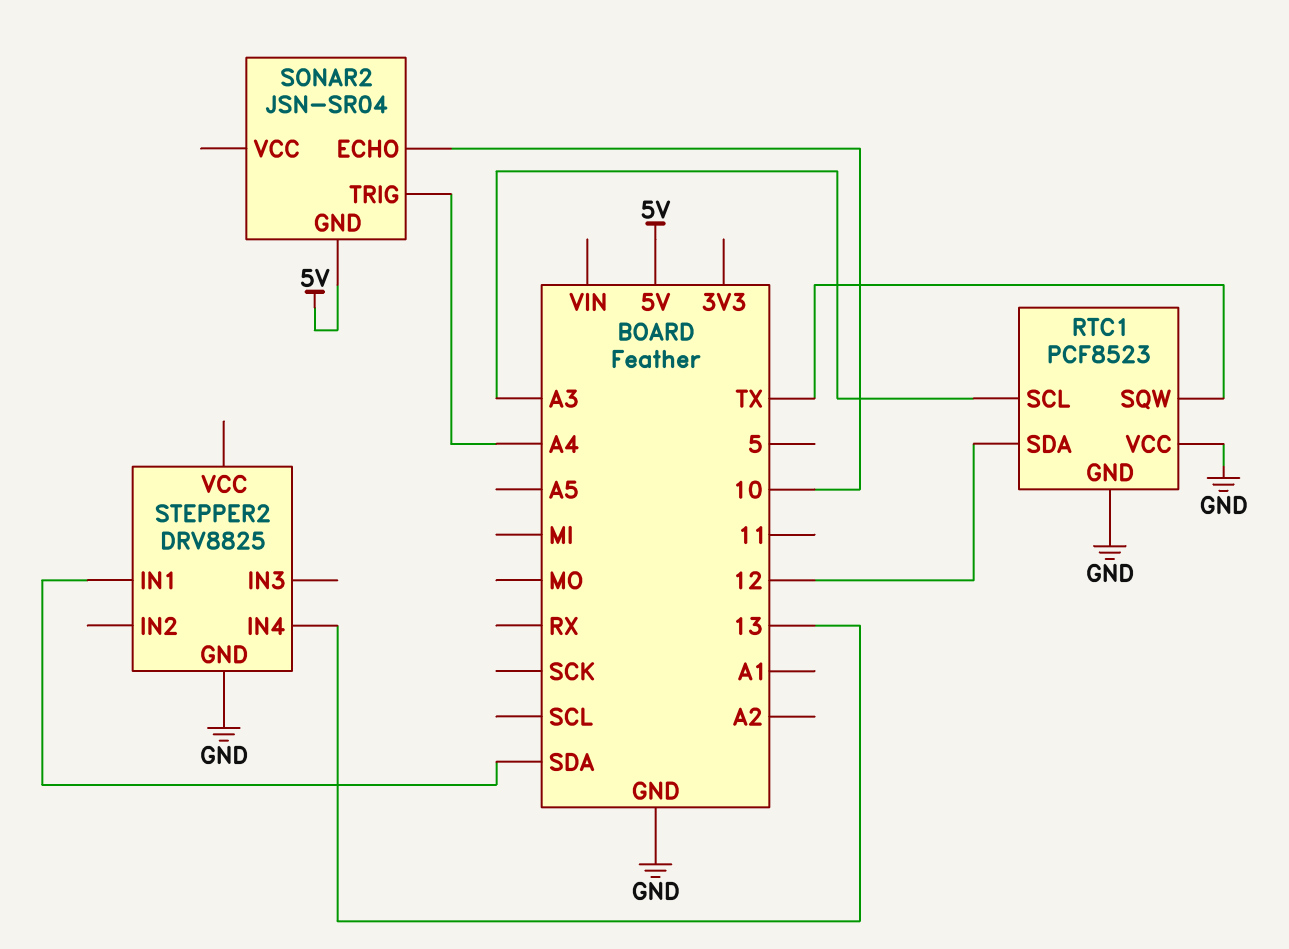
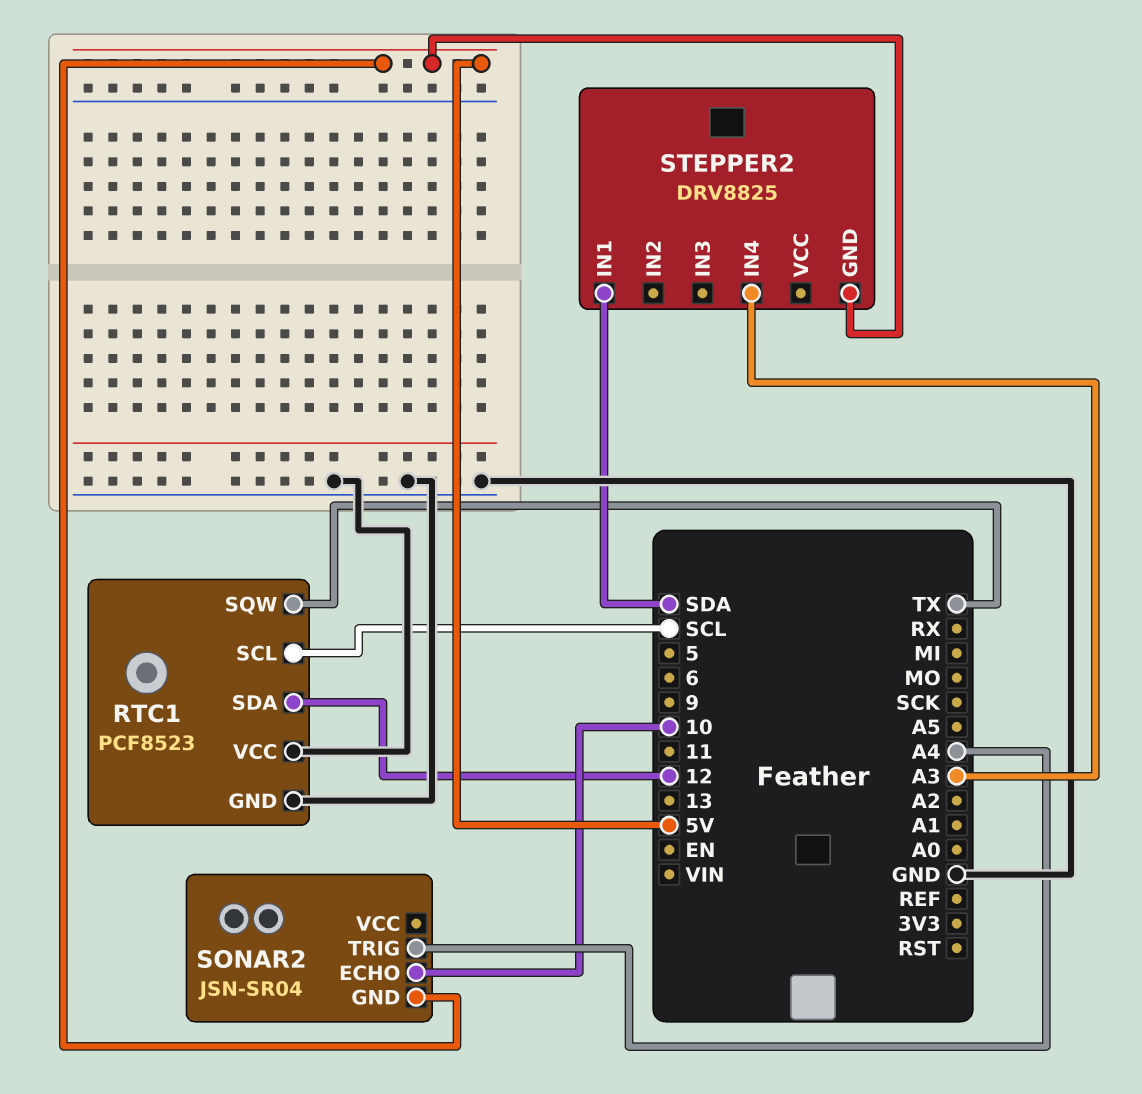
RTC1 pin SCL: A3 -> SCL
STEPPER2 pin GND: GND -> 5V
STEPPER2 pin IN4: 13 -> A3

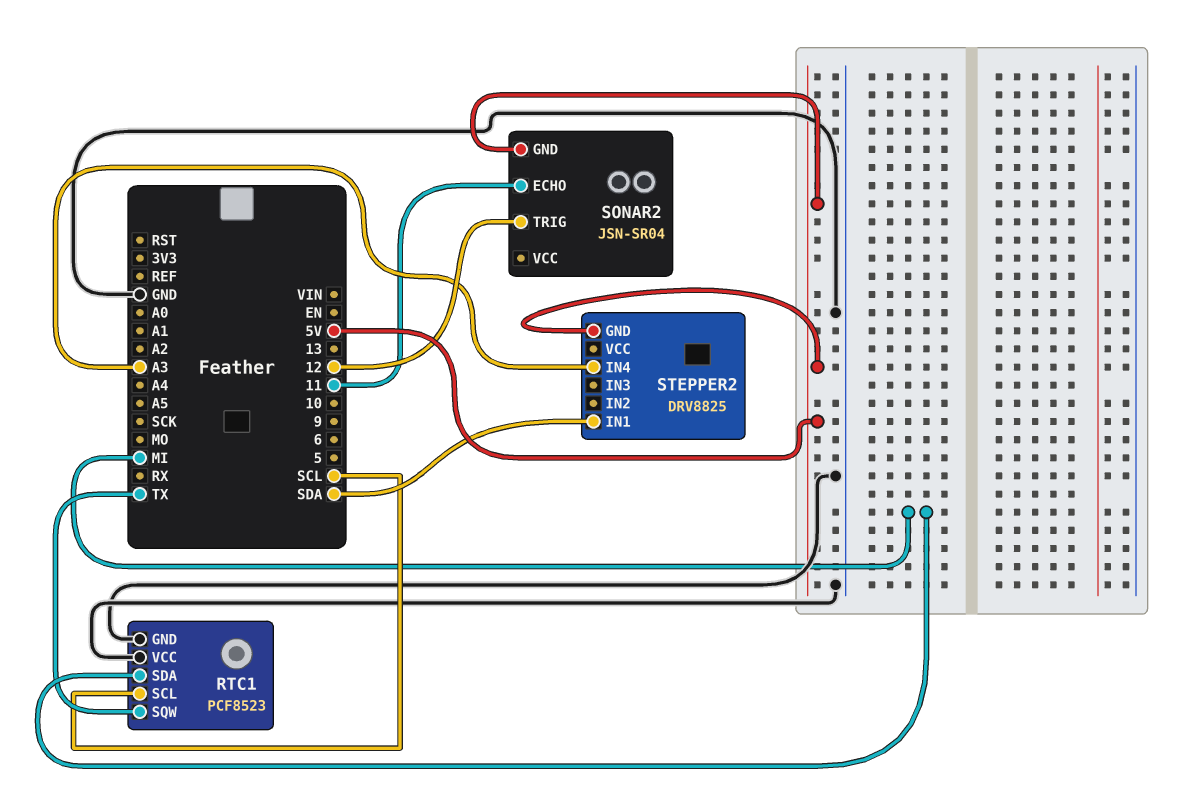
RTC1 pin SDA: 12 -> MI
SONAR2 pin ECHO: 10 -> 11
SONAR2 pin TRIG: A4 -> 12

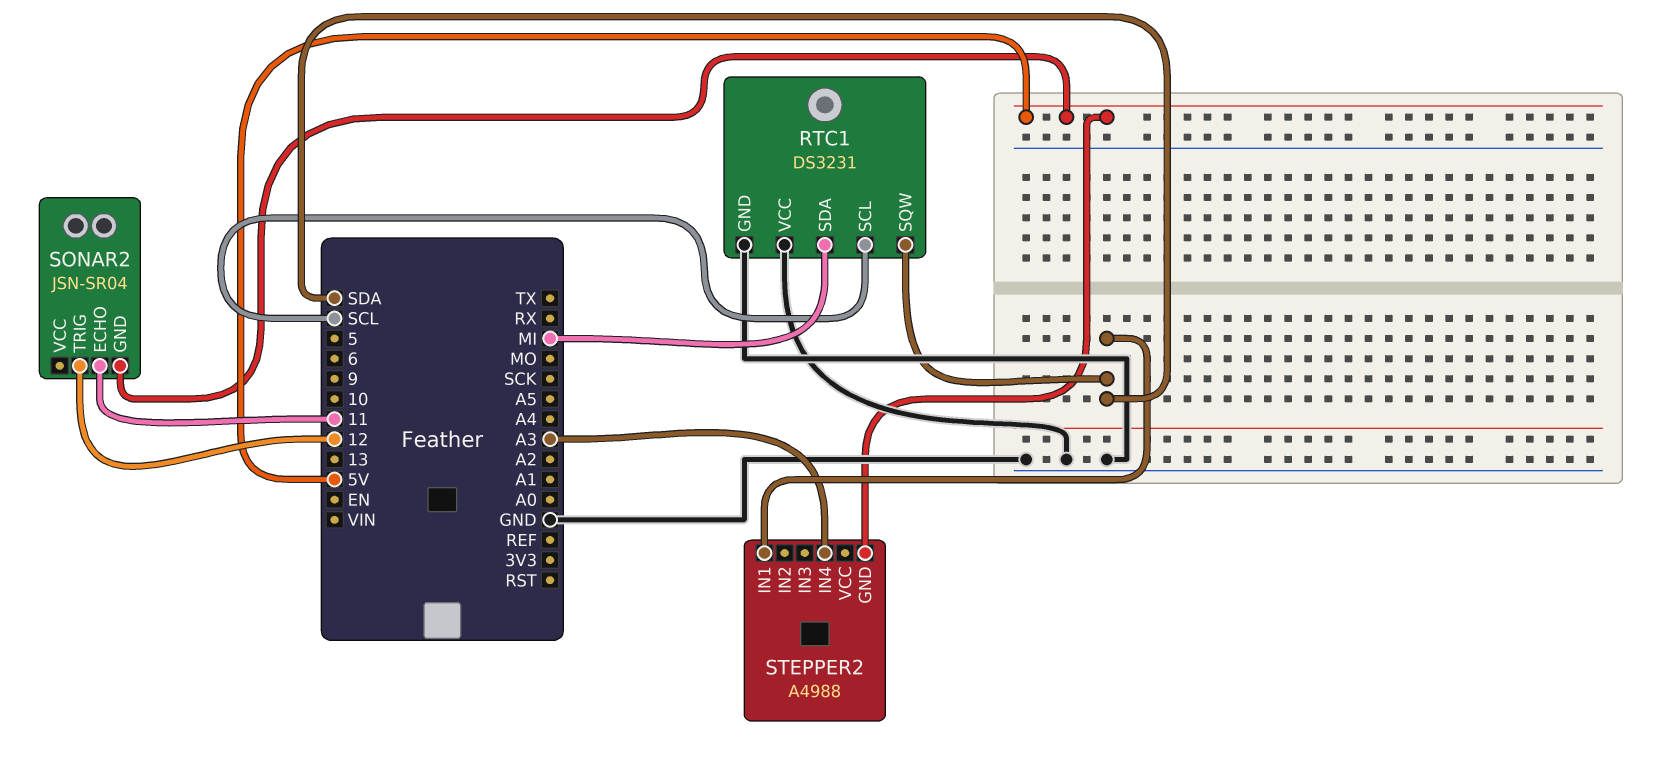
RTC1: PCF8523 -> DS3231
RTC1 pin SQW: TX -> SDA
STEPPER2: DRV8825 -> A4988

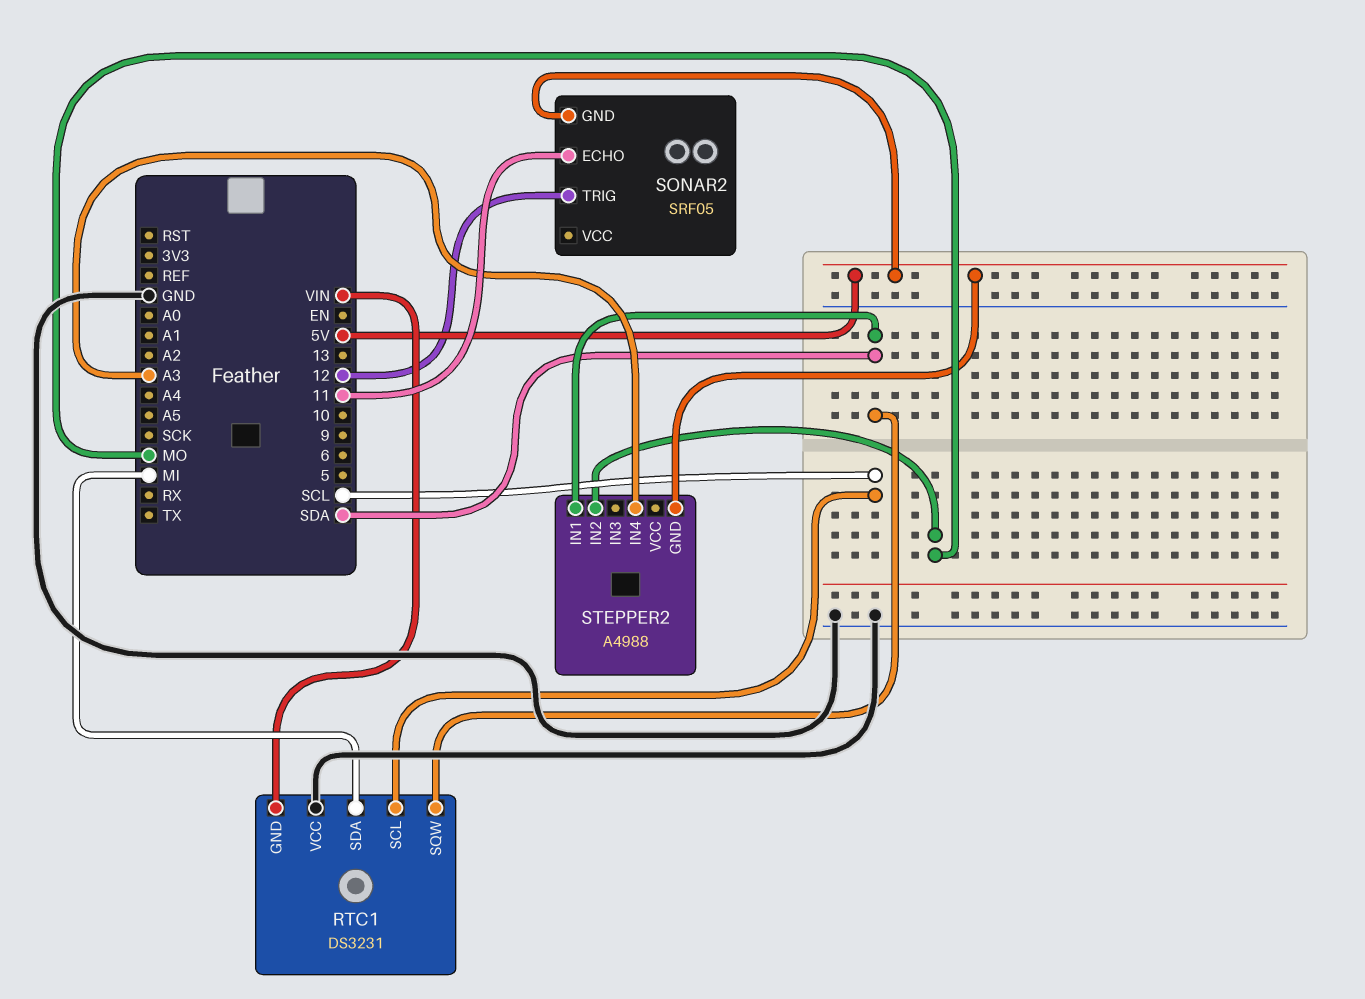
RTC1 pin GND: GND -> VIN
SONAR2: JSN-SR04 -> SRF05
STEPPER2 pin IN2: none -> MO

